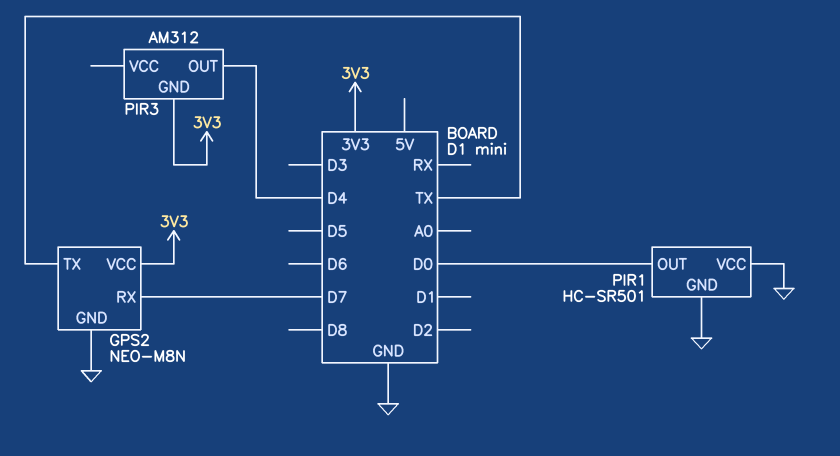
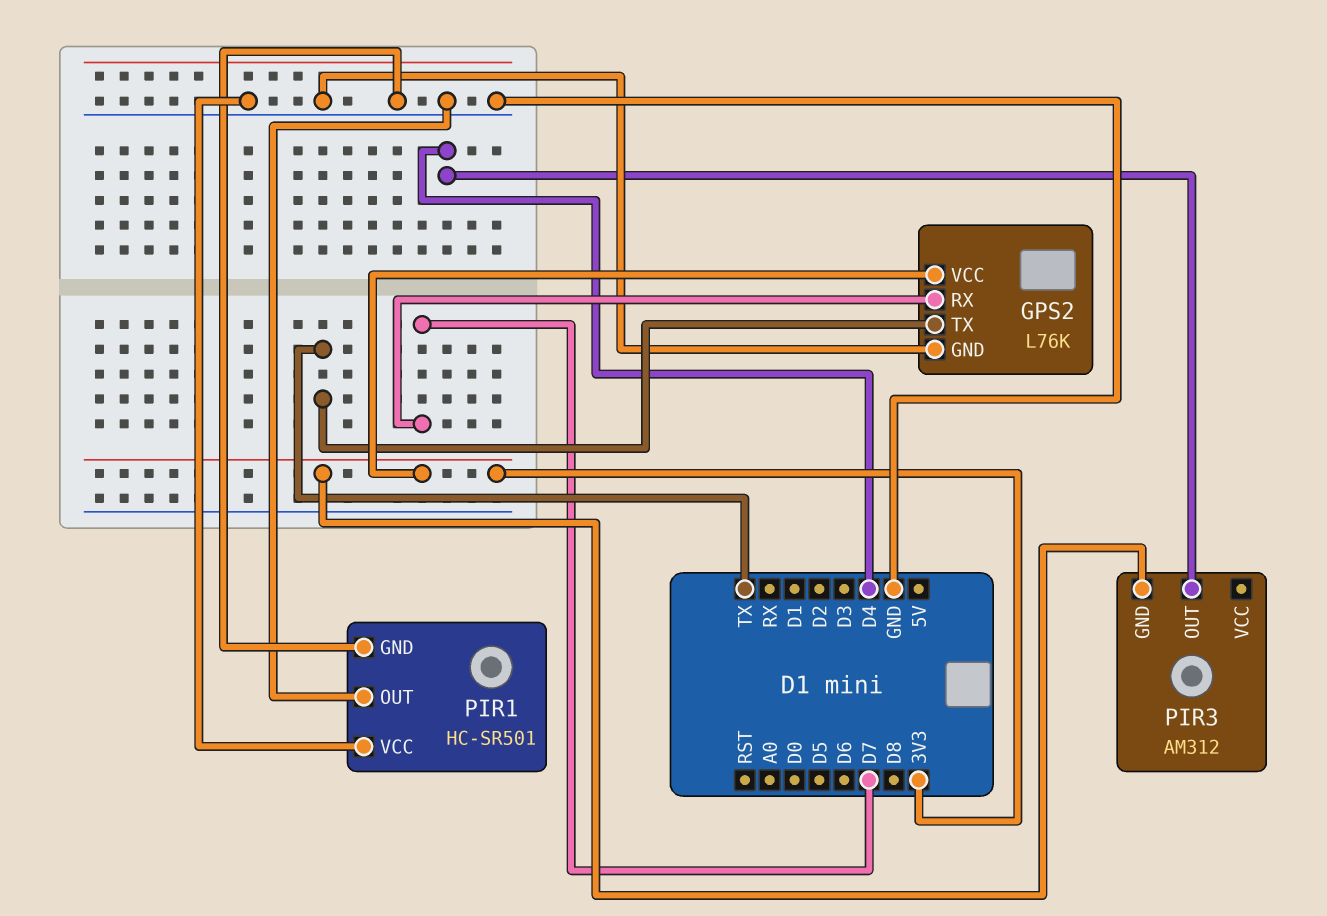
GPS2: NEO-M8N -> L76K
PIR1 pin OUT: D0 -> GND

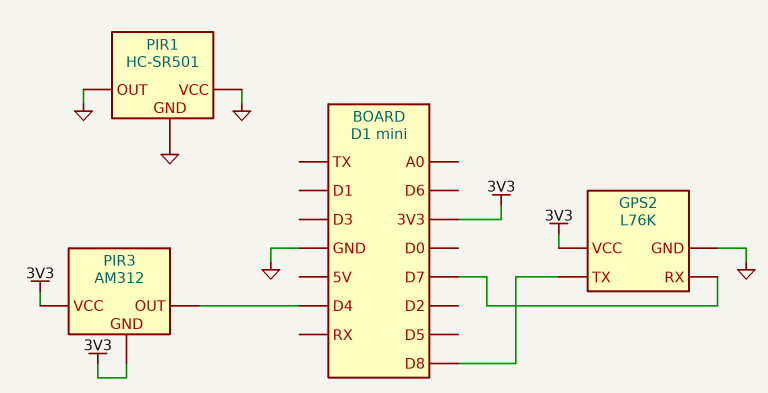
GPS2 pin TX: TX -> D8
PIR3 pin VCC: none -> 3V3

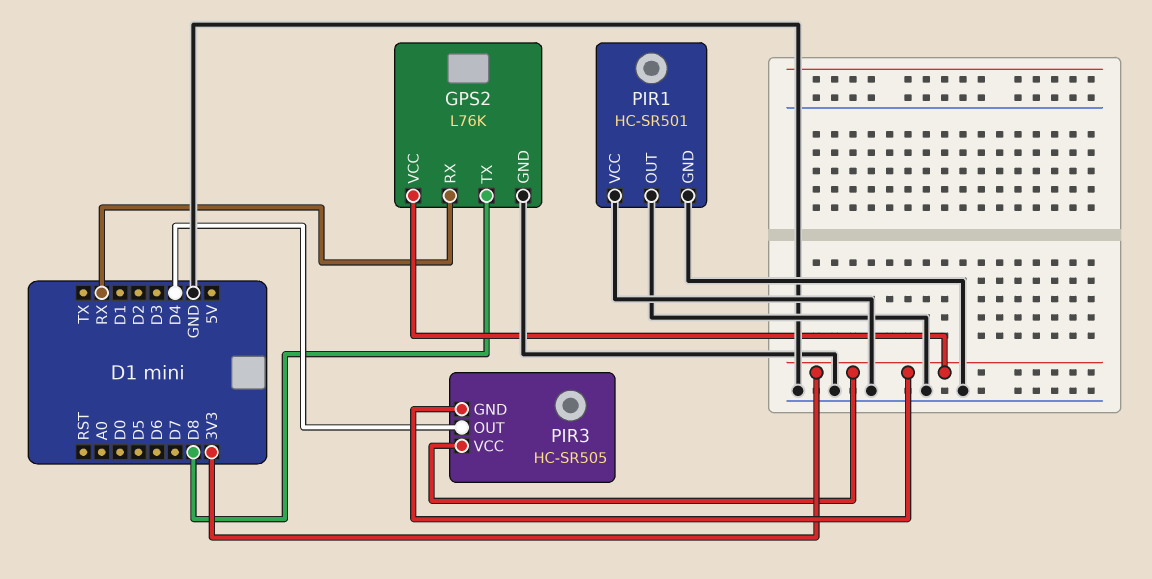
GPS2 pin RX: D7 -> RX
PIR3: AM312 -> HC-SR505

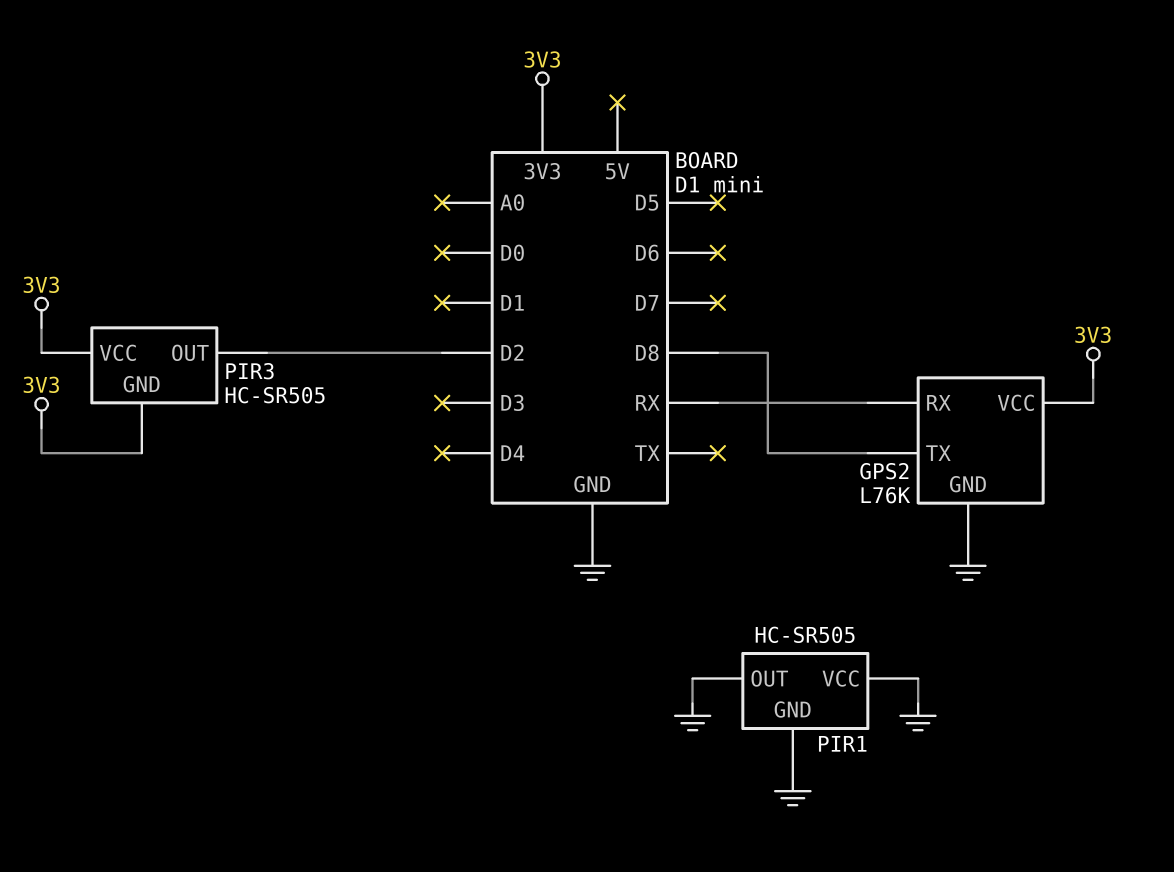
PIR1: HC-SR501 -> HC-SR505
PIR3 pin OUT: D4 -> D2

